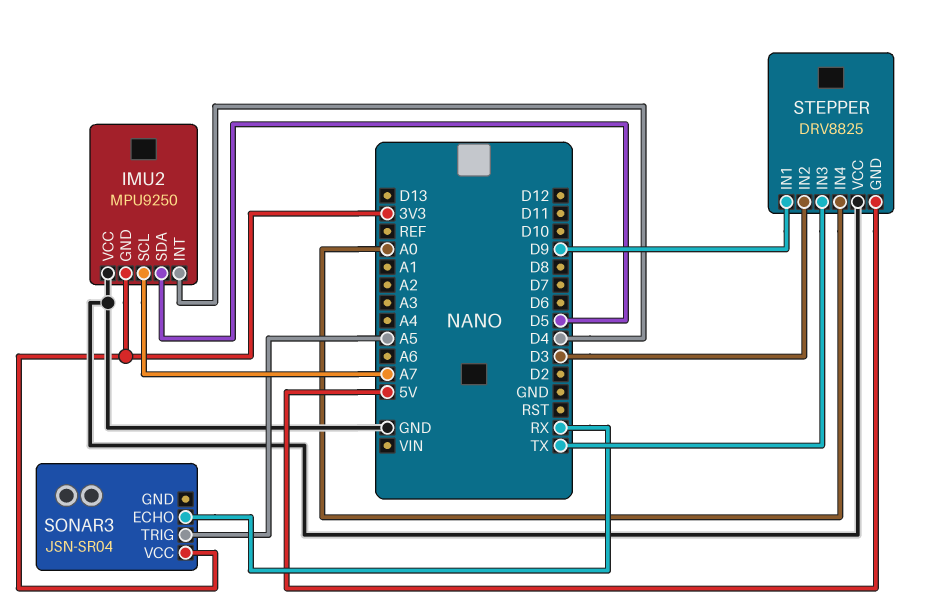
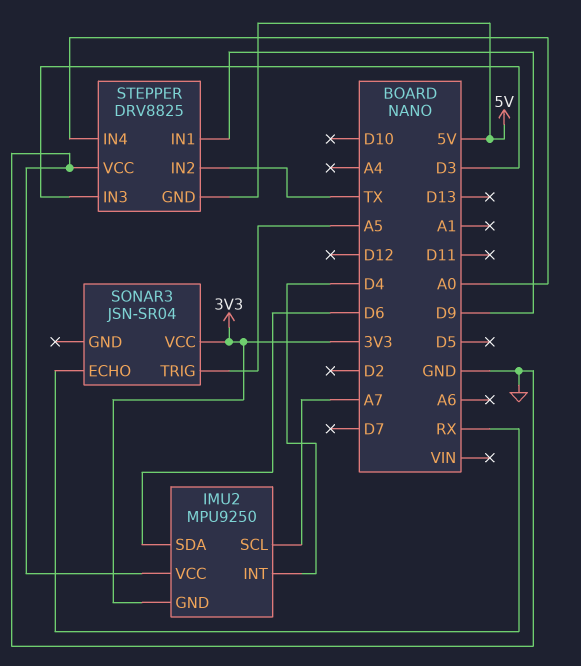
IMU2 pin SDA: D5 -> D6
STEPPER pin IN2: D3 -> TX
STEPPER pin IN3: TX -> D3

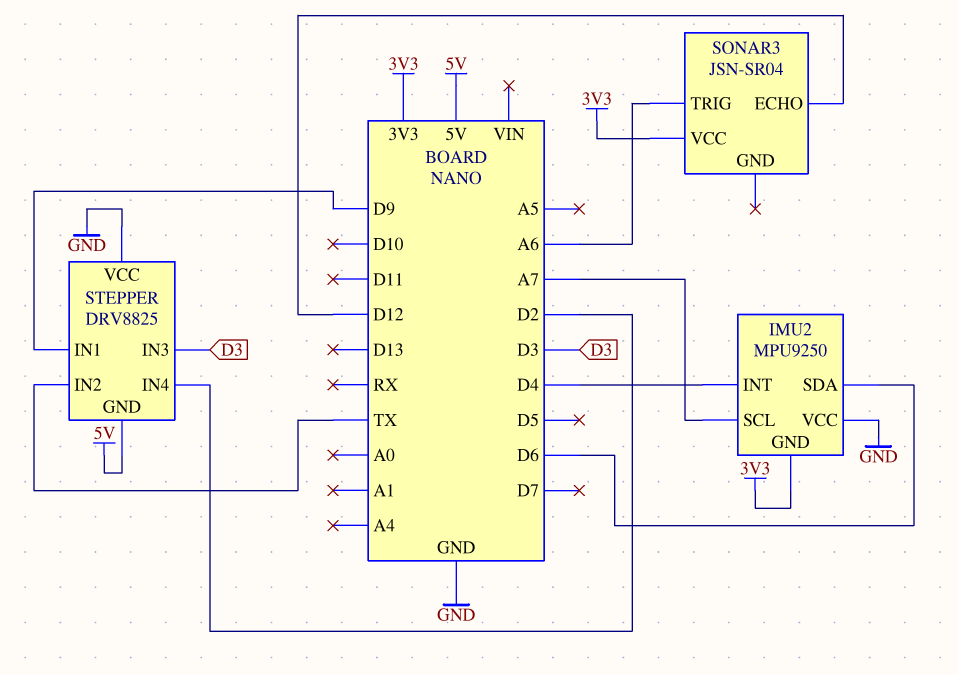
SONAR3 pin ECHO: RX -> D12
SONAR3 pin TRIG: A5 -> A6
STEPPER pin IN4: A0 -> D2

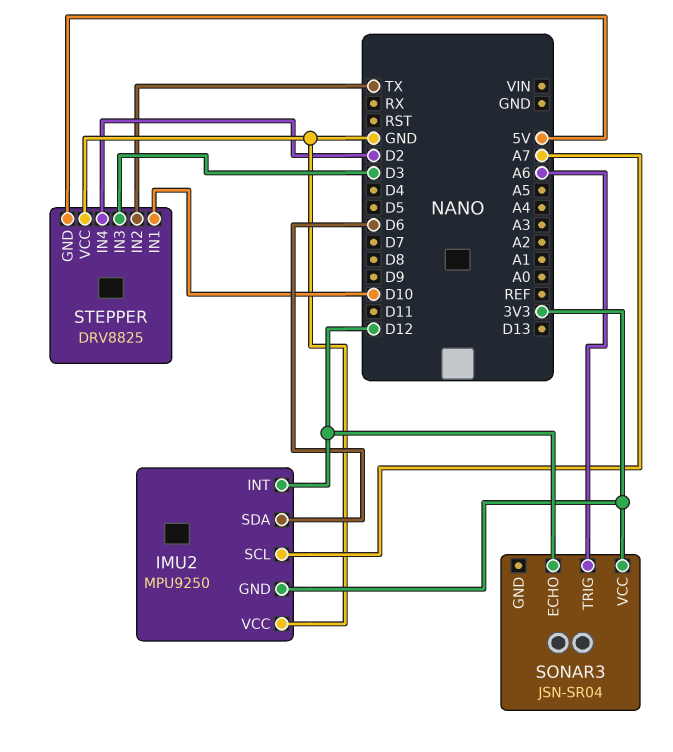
IMU2 pin INT: D4 -> D12
STEPPER pin IN1: D9 -> D10

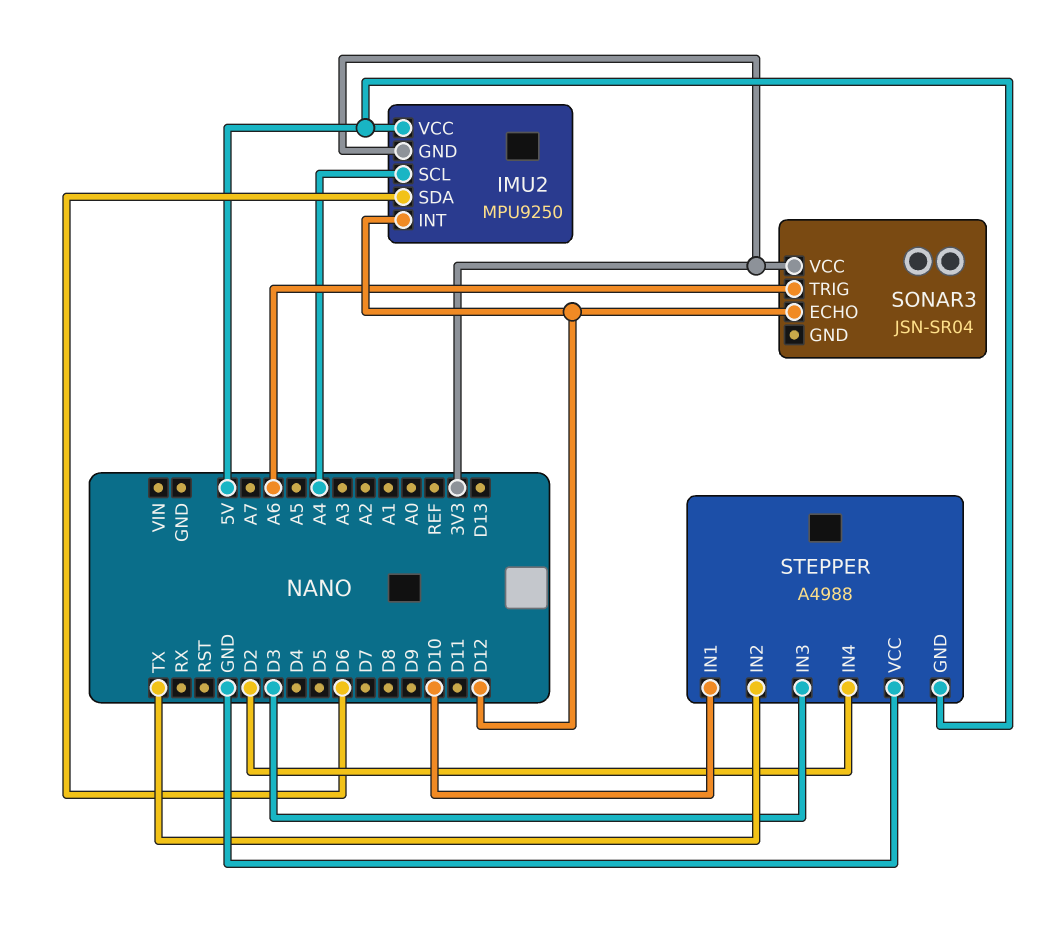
IMU2 pin SCL: A7 -> A4
IMU2 pin VCC: GND -> 5V
STEPPER: DRV8825 -> A4988

